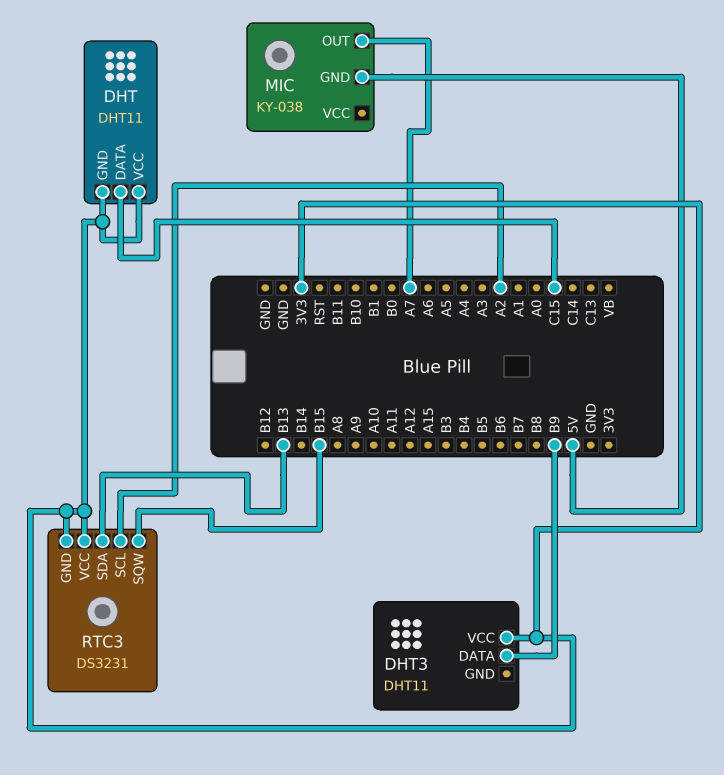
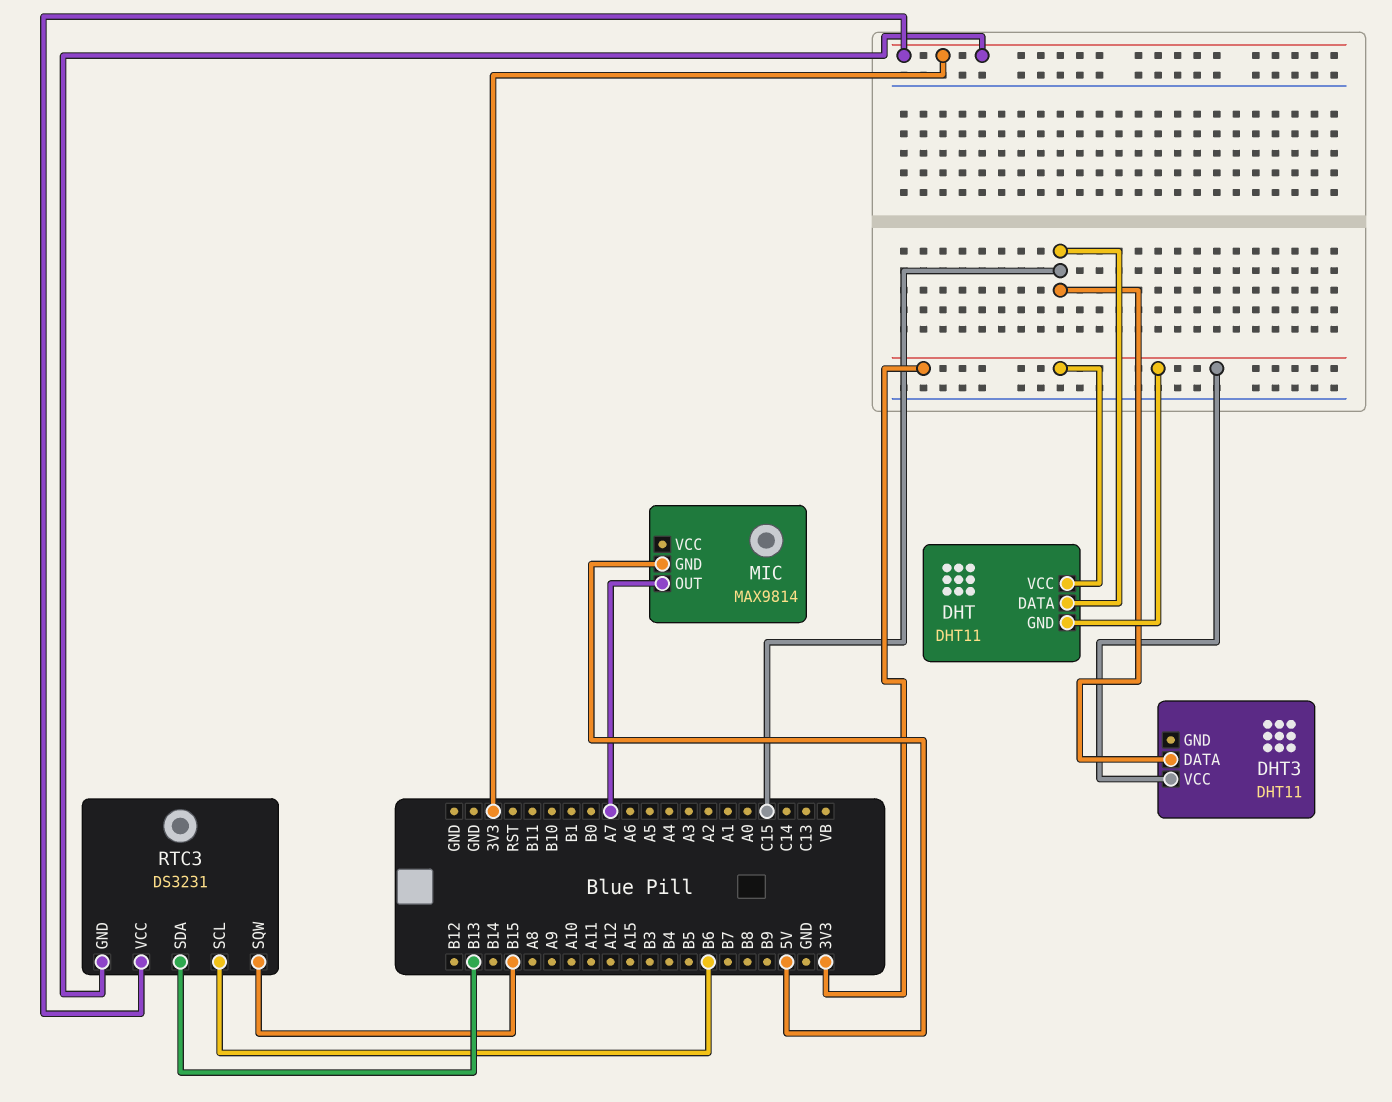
DHT3 pin DATA: B9 -> C15
MIC: KY-038 -> MAX9814
RTC3 pin SCL: A2 -> B6

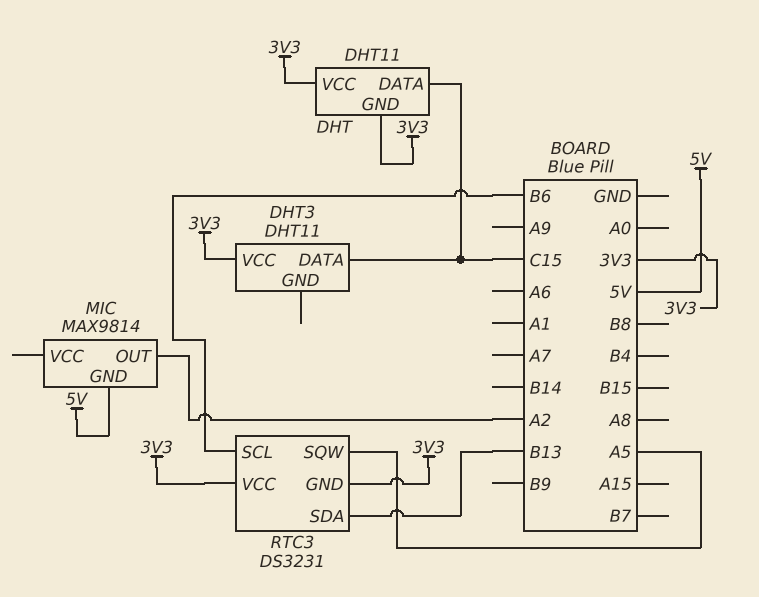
MIC pin OUT: A7 -> A2
RTC3 pin SQW: B15 -> A5

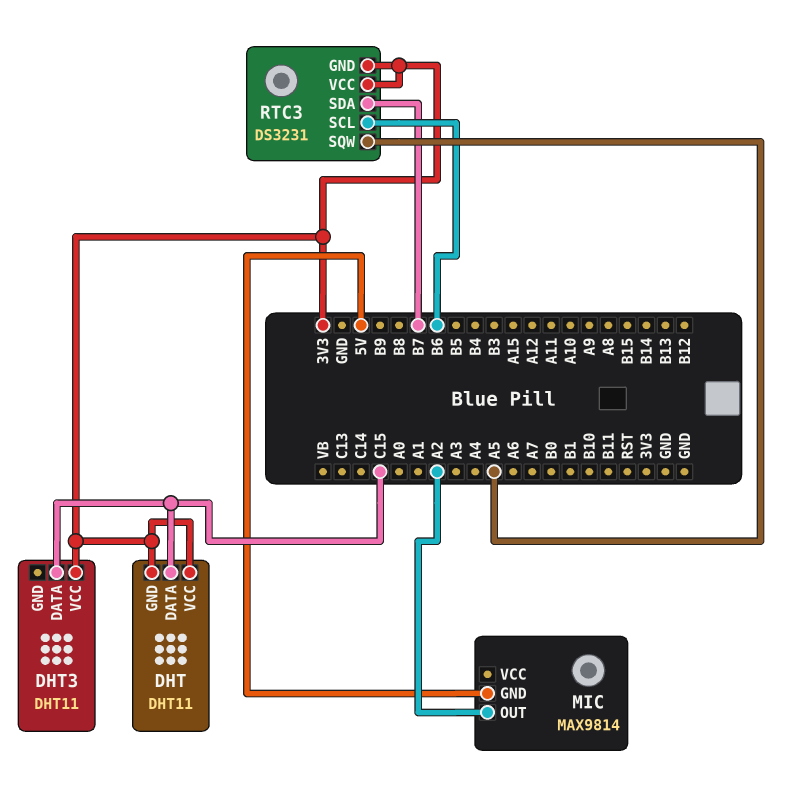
RTC3 pin SDA: B13 -> B7

